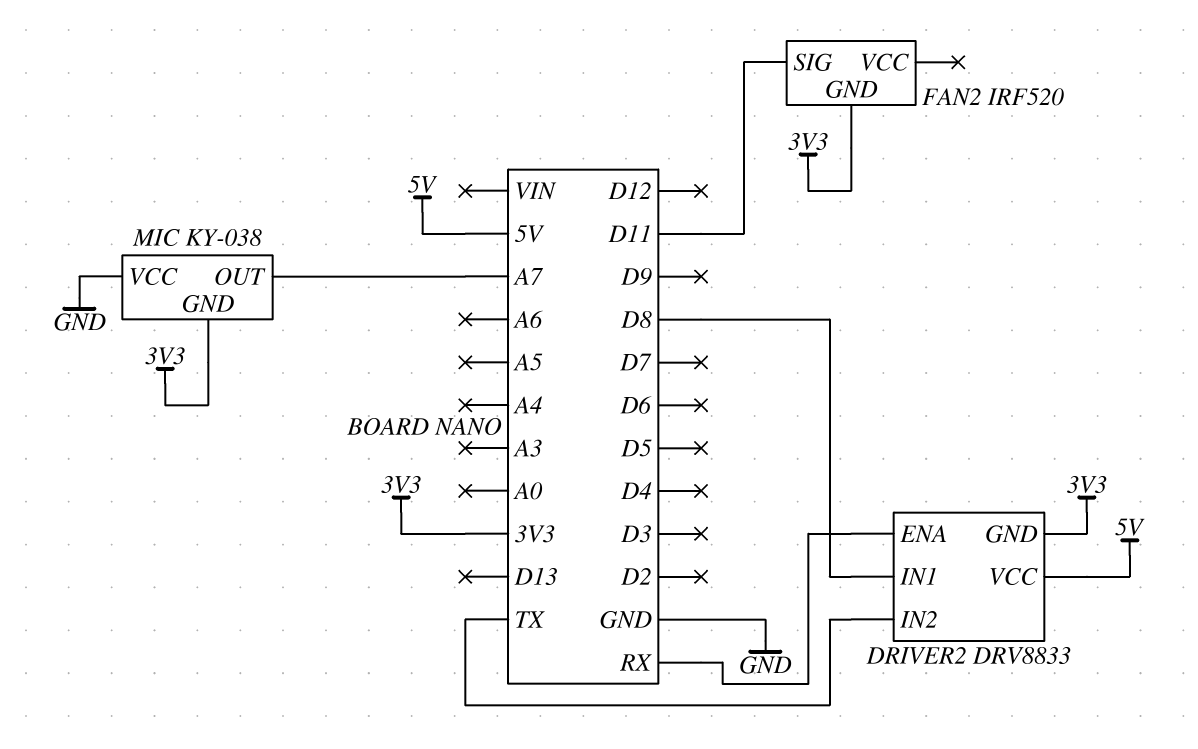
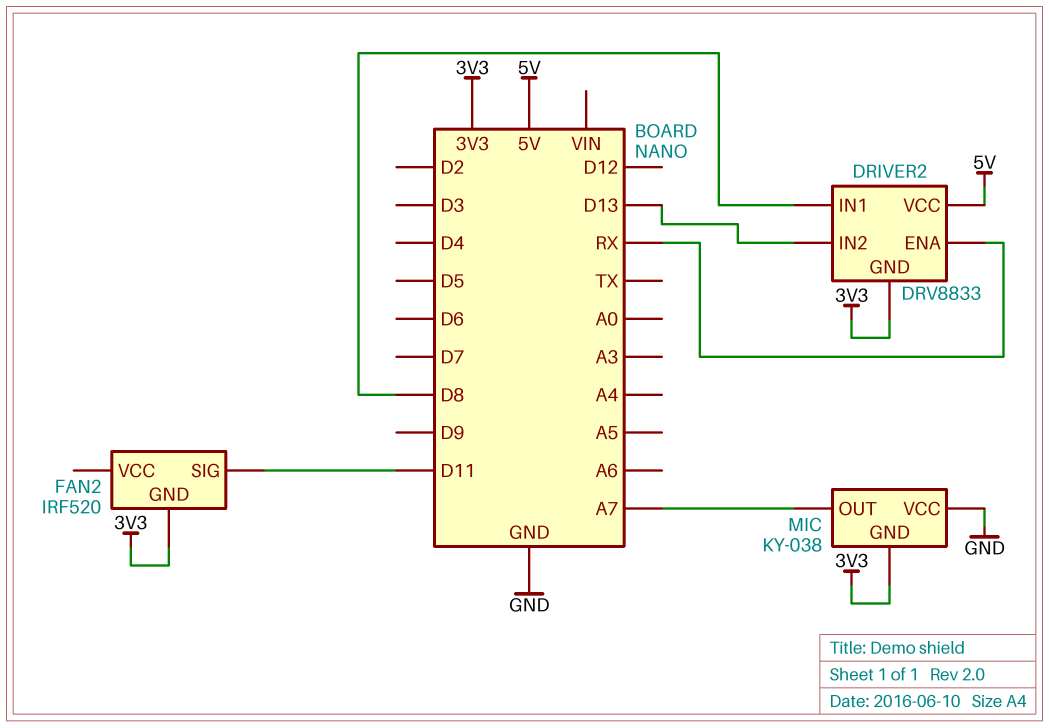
DRIVER2 pin IN2: TX -> D13

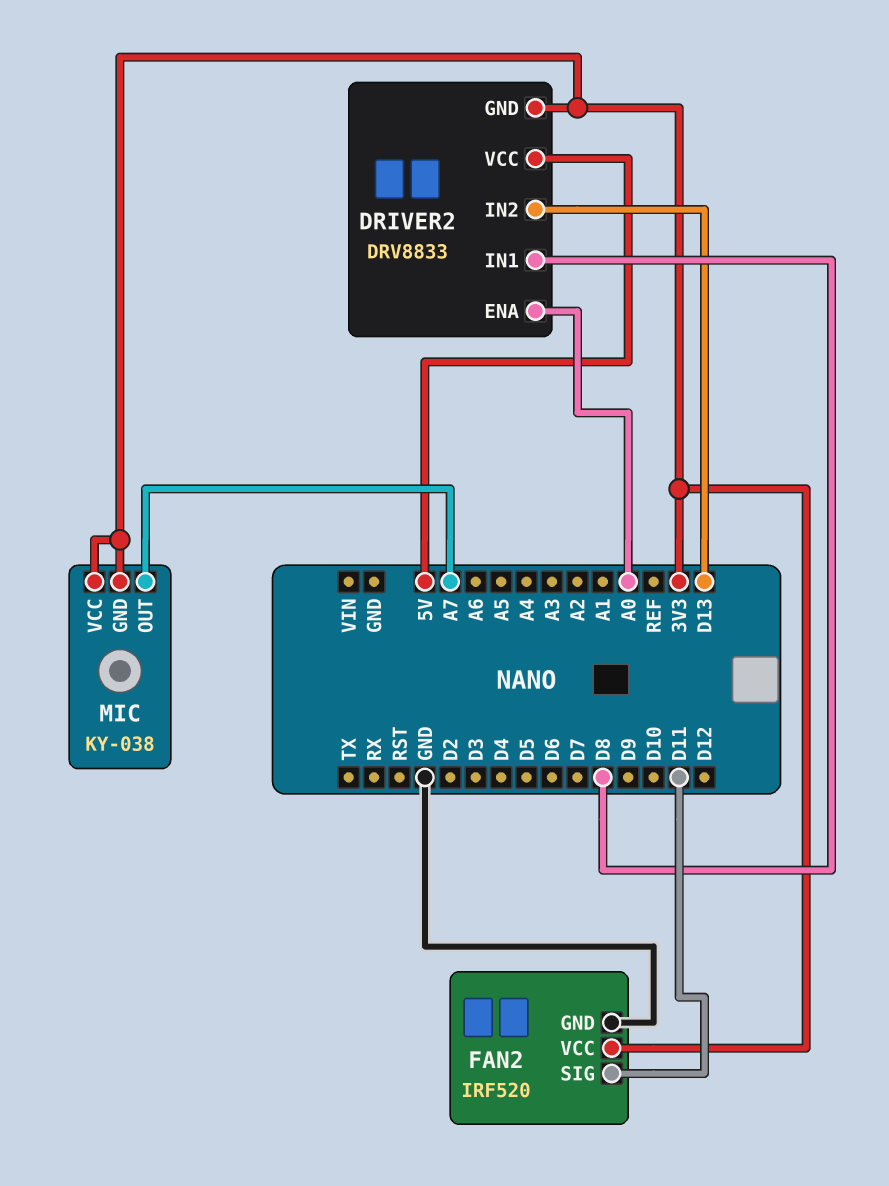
DRIVER2 pin ENA: RX -> A0
FAN2 pin GND: 3V3 -> GND
FAN2 pin VCC: none -> 3V3
MIC pin VCC: GND -> 3V3

